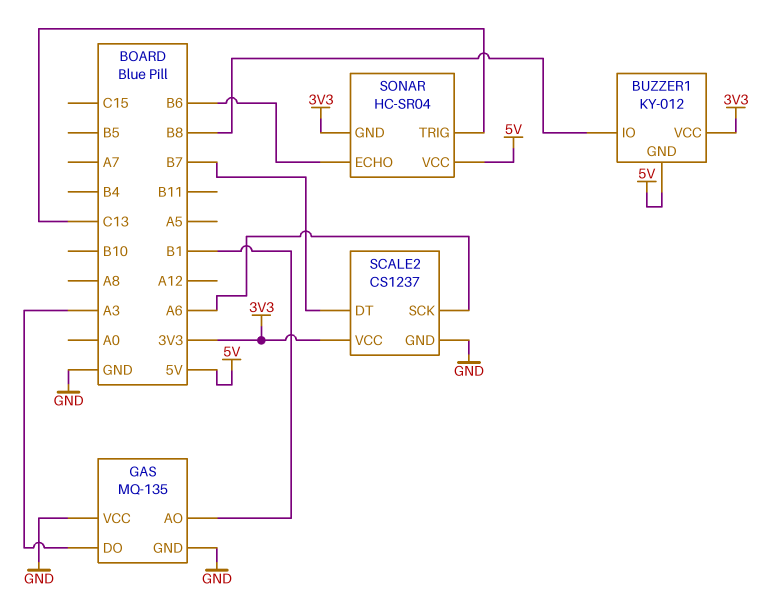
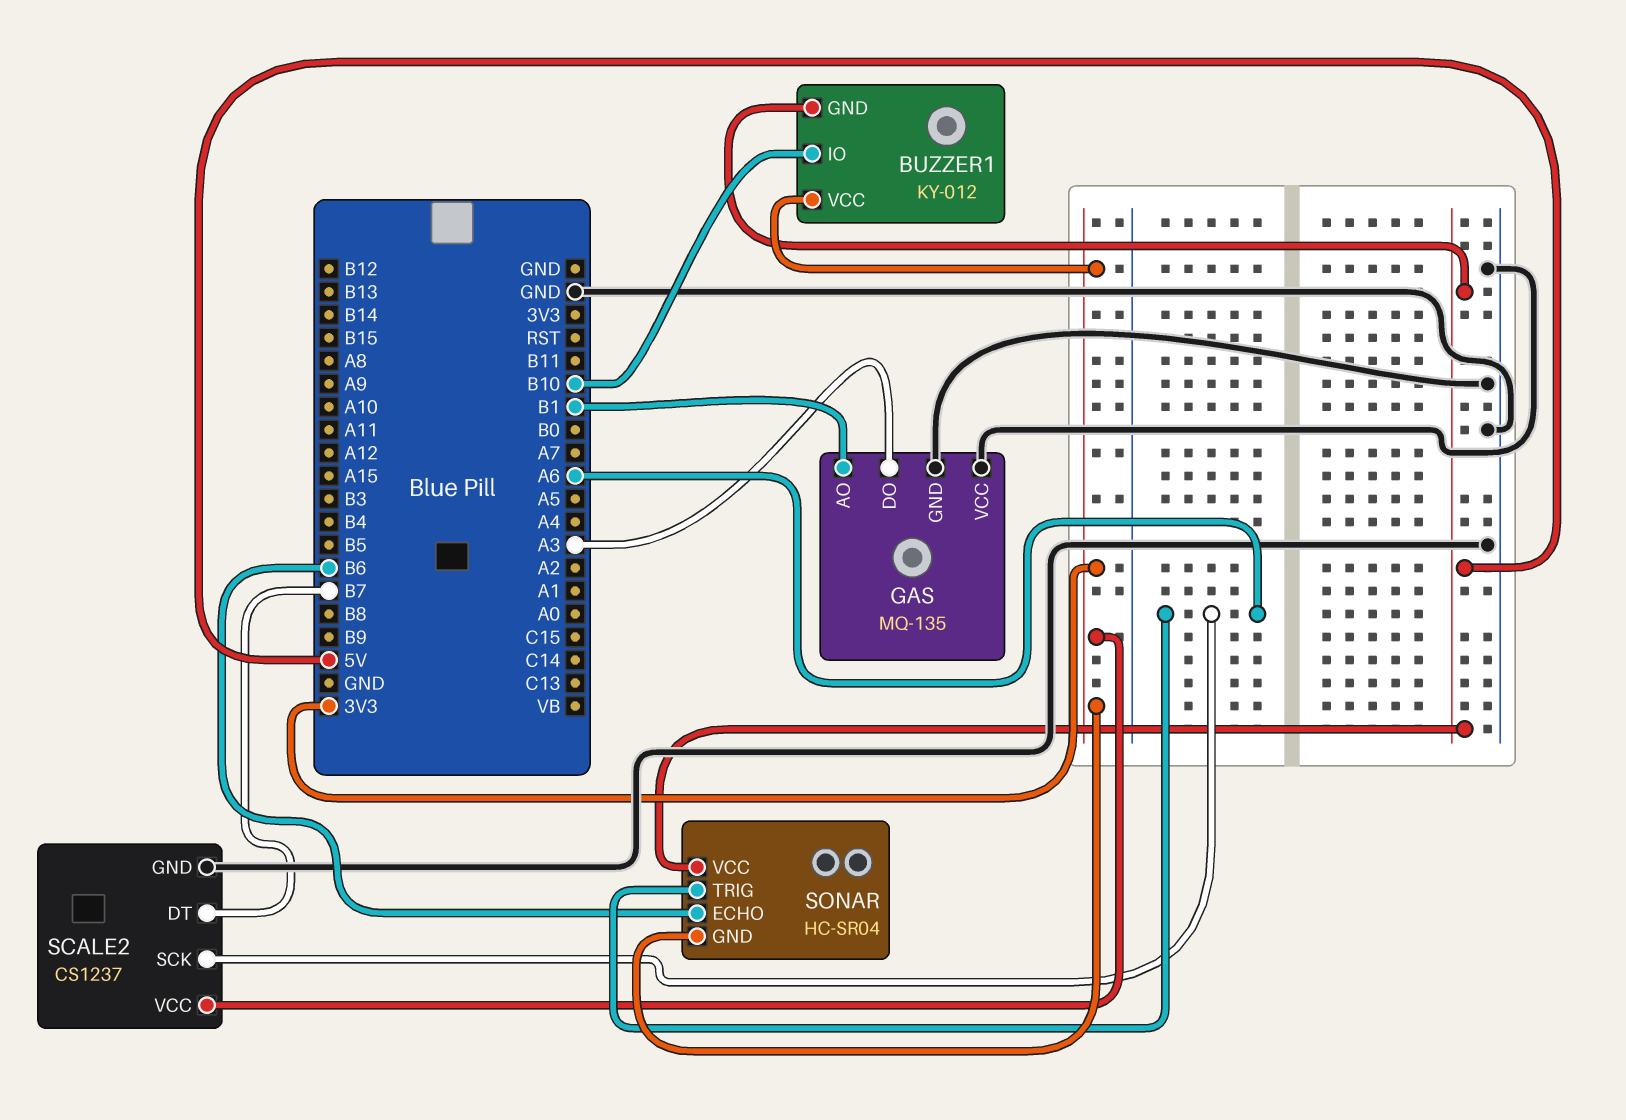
BUZZER1 pin IO: B8 -> B10
SONAR pin TRIG: C13 -> A6

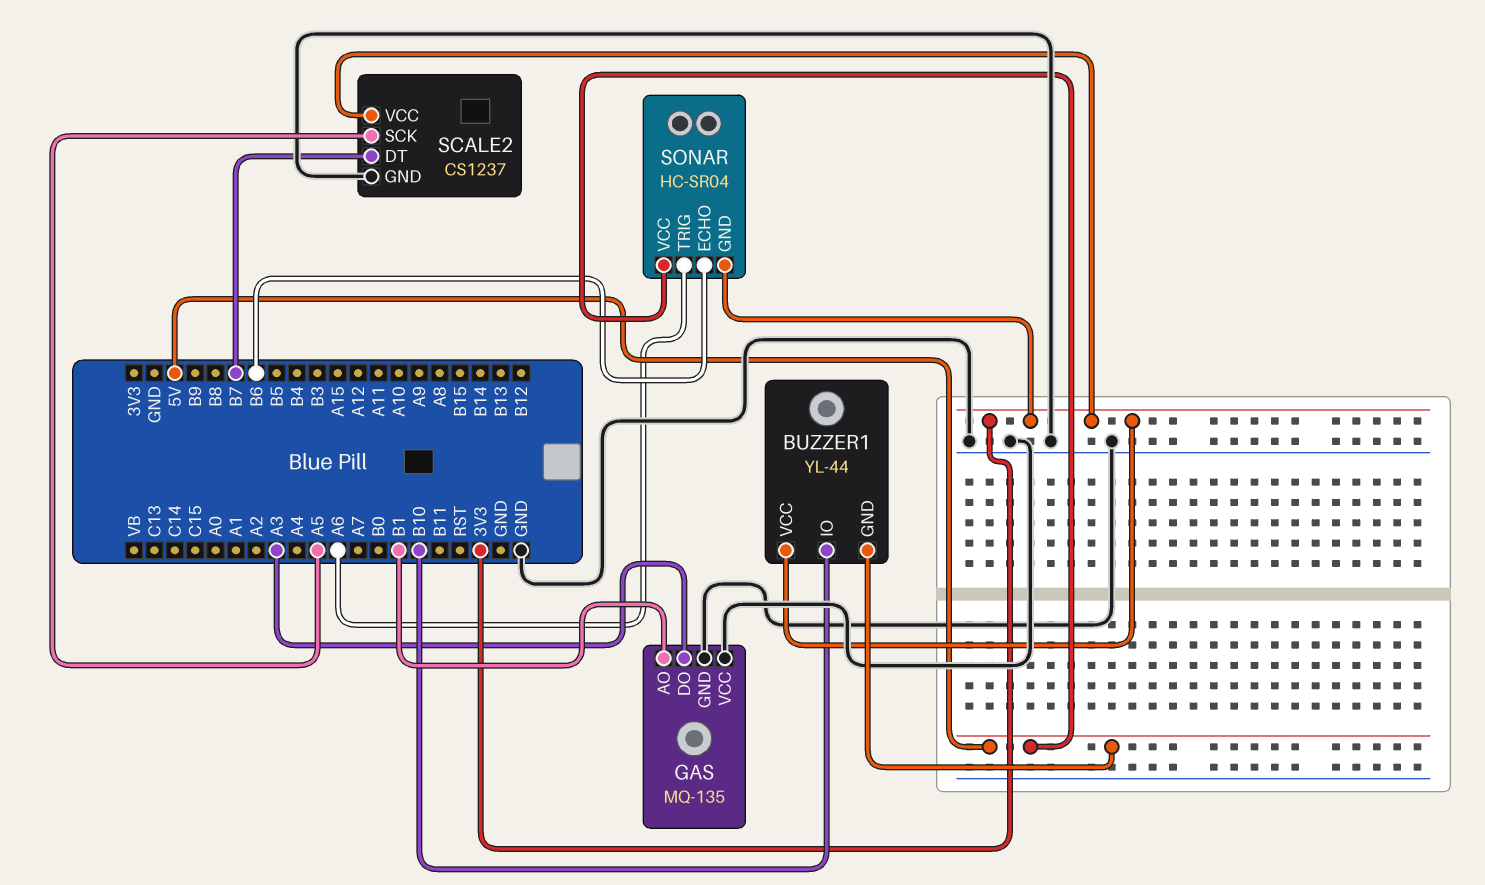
BUZZER1: KY-012 -> YL-44
SCALE2 pin SCK: A6 -> A5

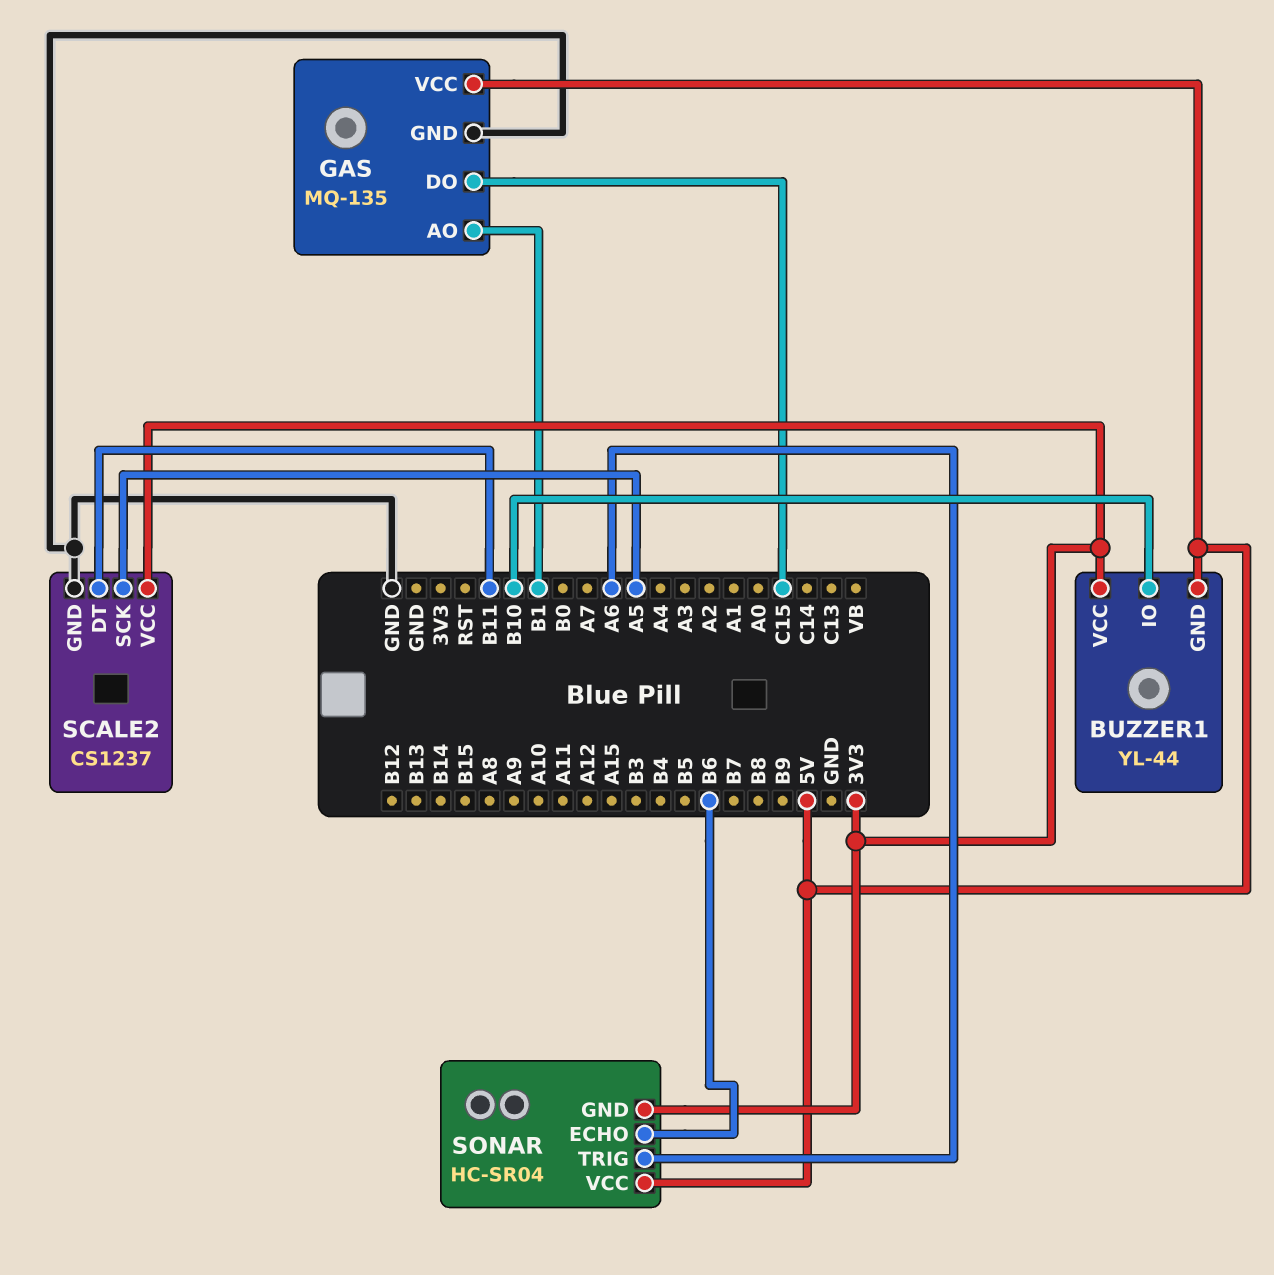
GAS pin DO: A3 -> C15
GAS pin VCC: GND -> 5V
SCALE2 pin DT: B7 -> B11

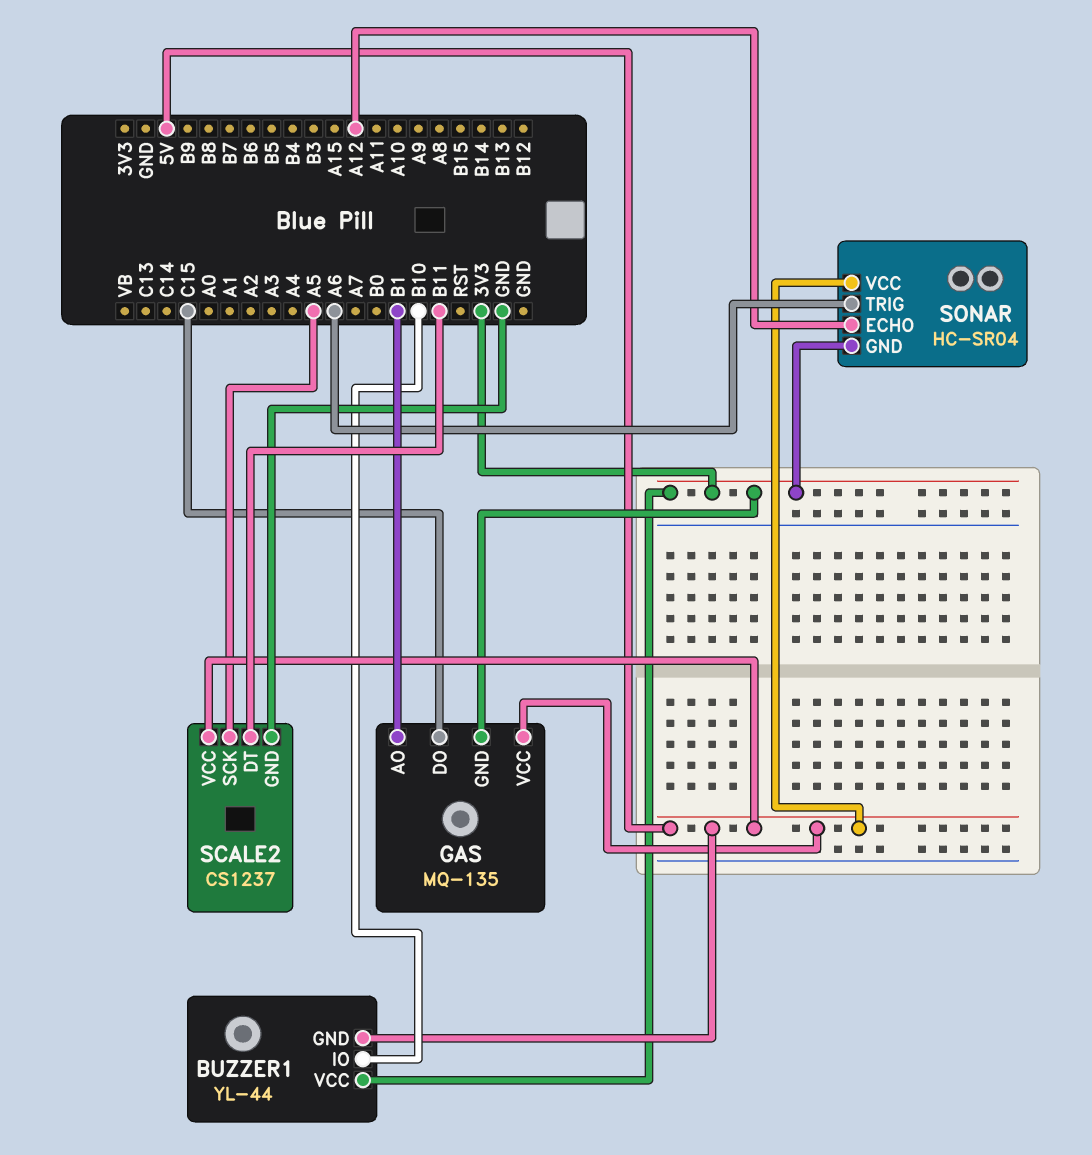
GAS pin GND: GND -> 3V3
SCALE2 pin VCC: 3V3 -> 5V
SONAR pin ECHO: B6 -> A12

